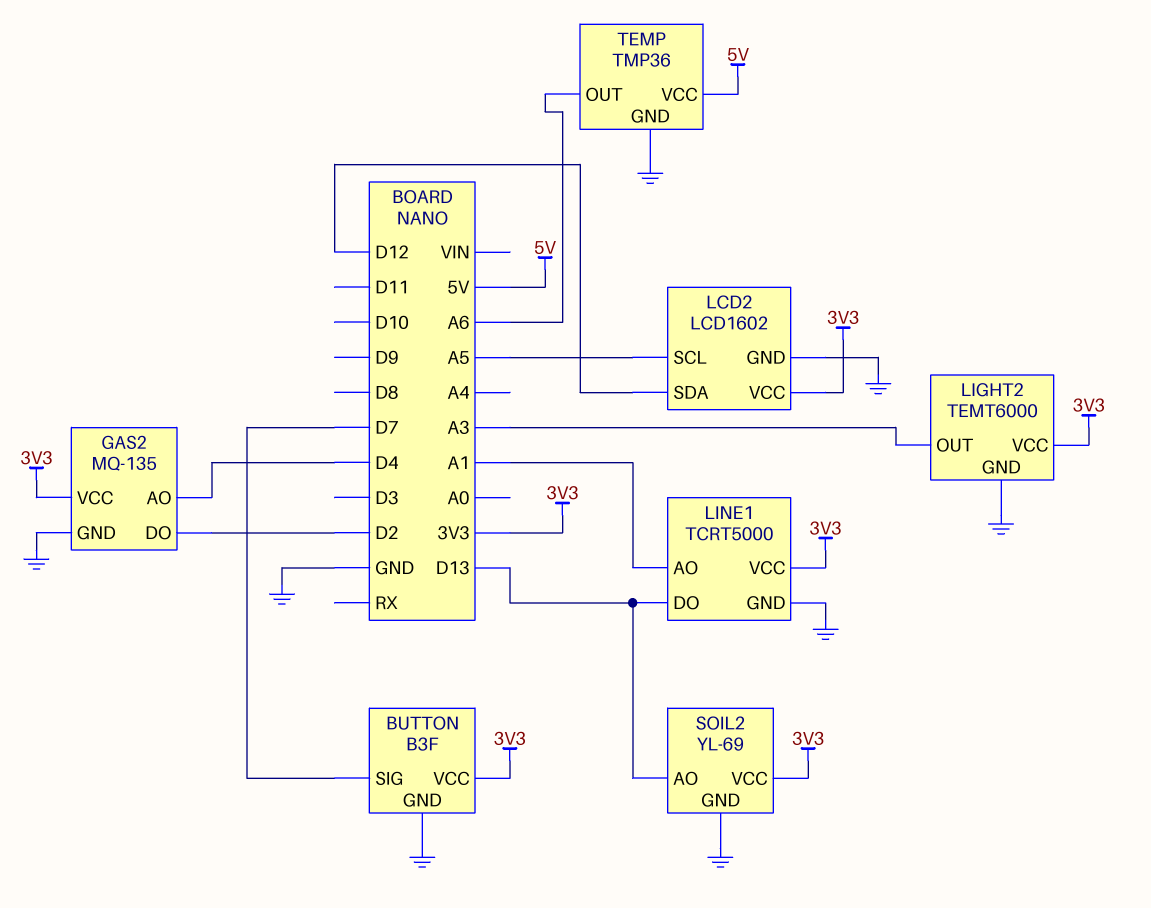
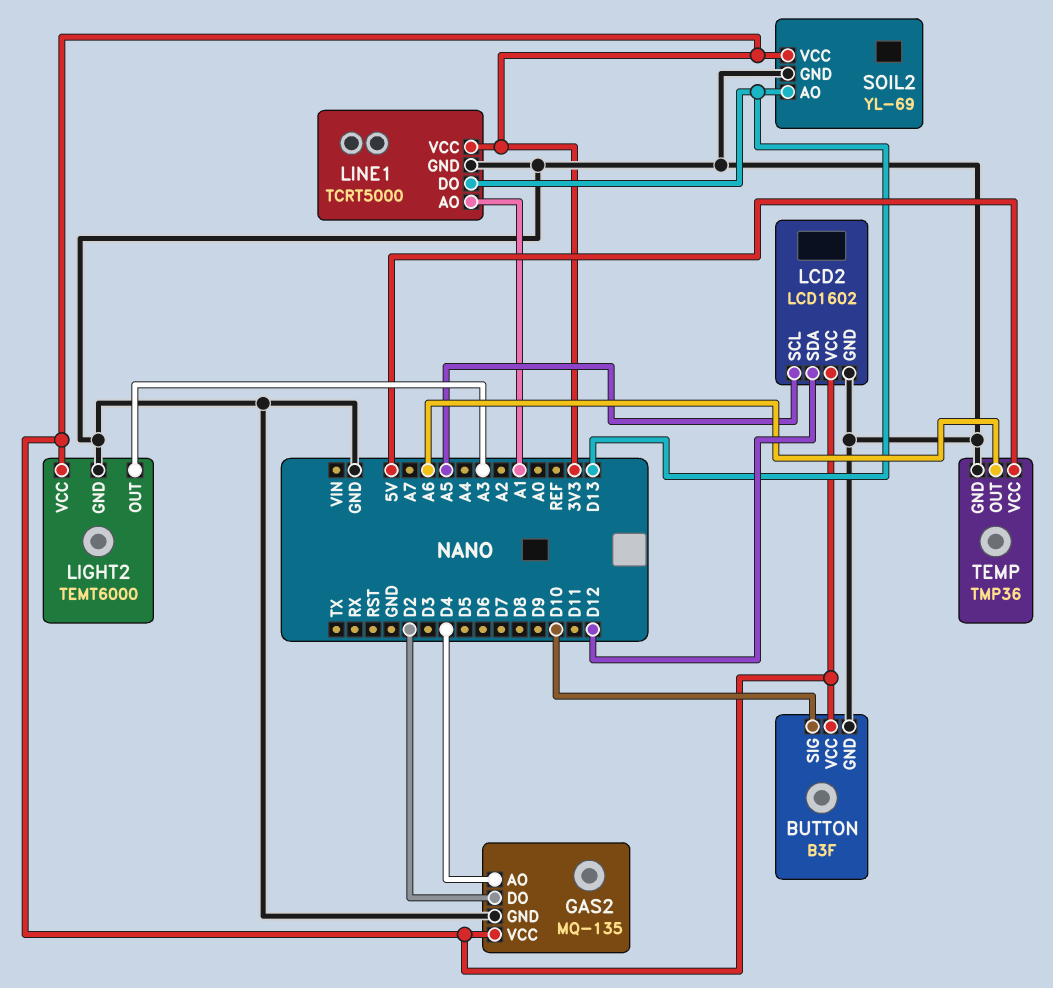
BUTTON pin SIG: D7 -> D10

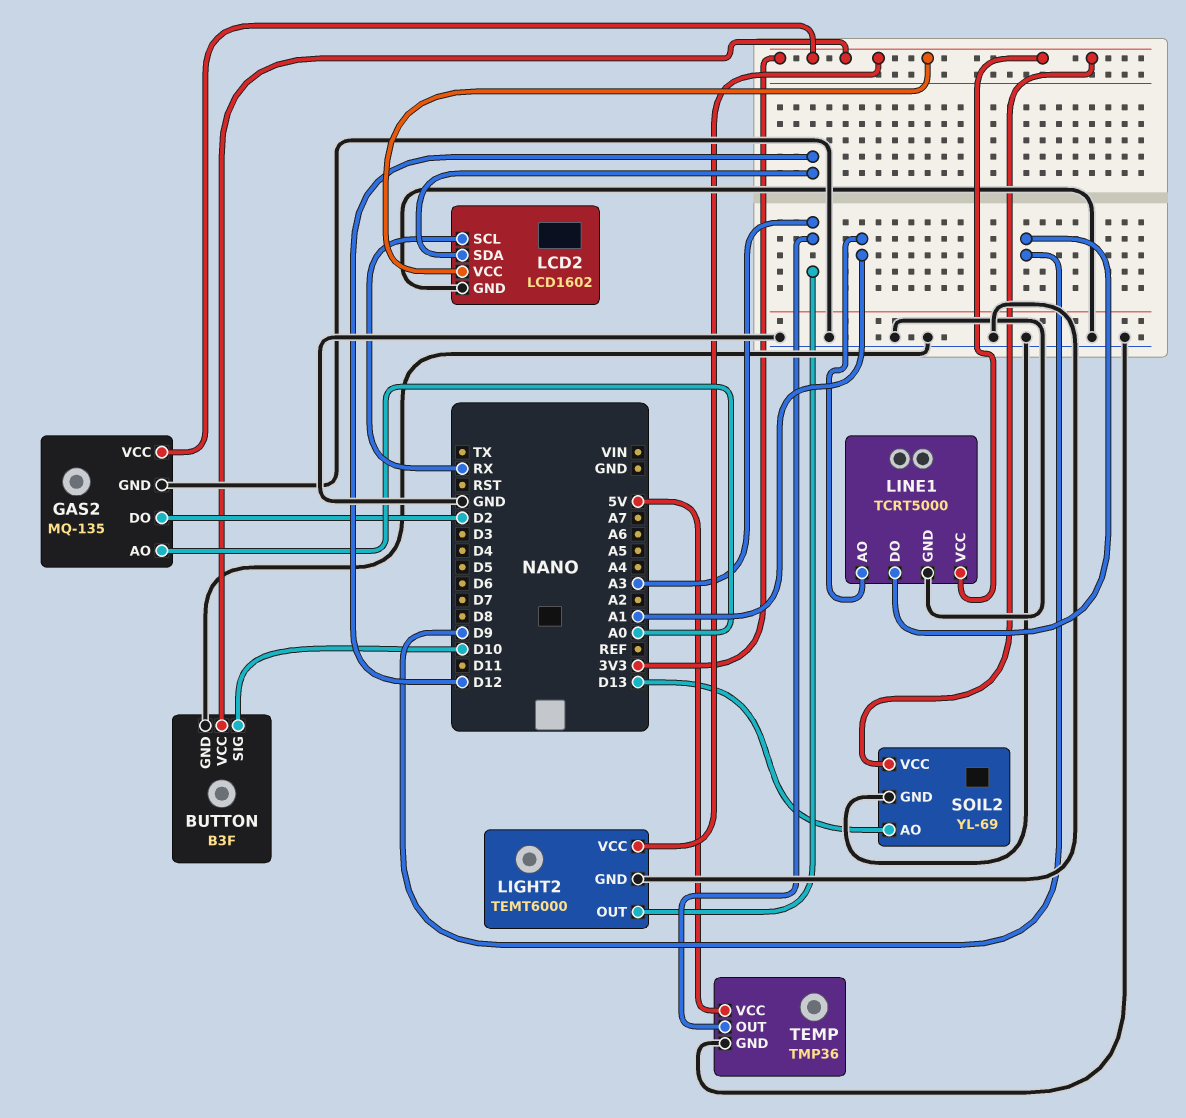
GAS2 pin AO: D4 -> A0
LCD2 pin SCL: A5 -> RX
LINE1 pin DO: D13 -> D9
TEMP pin OUT: A6 -> A3

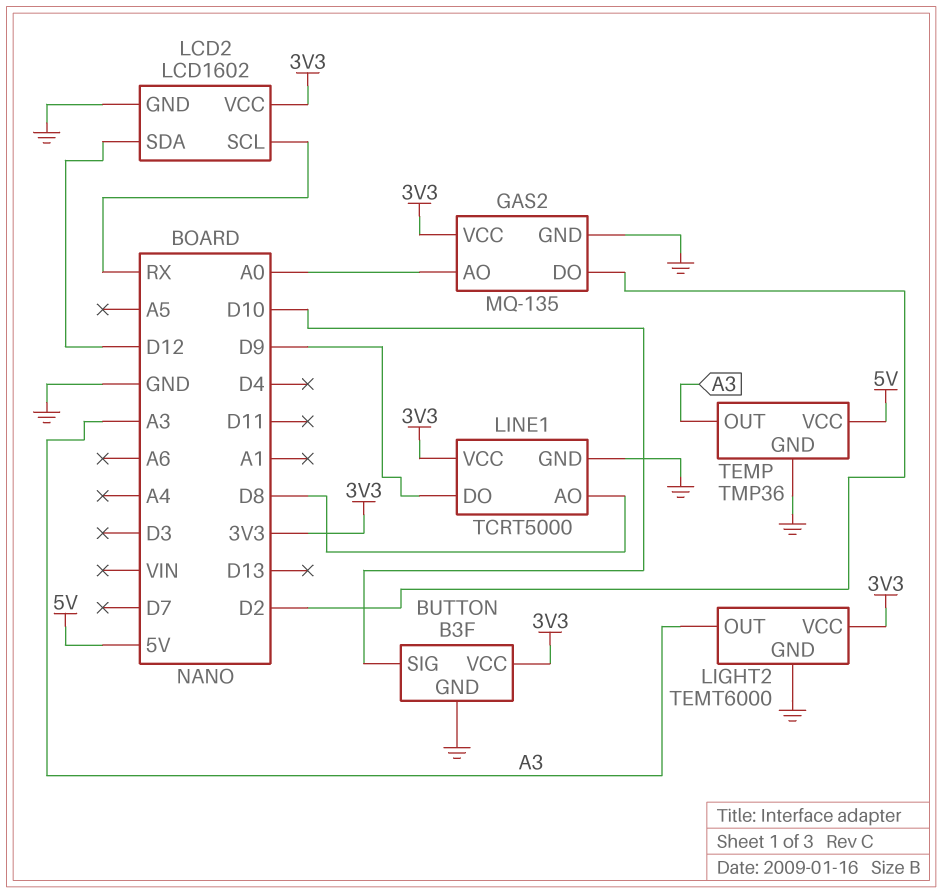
LINE1 pin AO: A1 -> D8
SOIL2: YL-69 -> none
SOIL2 pin AO: D13 -> none
SOIL2 pin GND: GND -> none
SOIL2 pin VCC: 3V3 -> none

